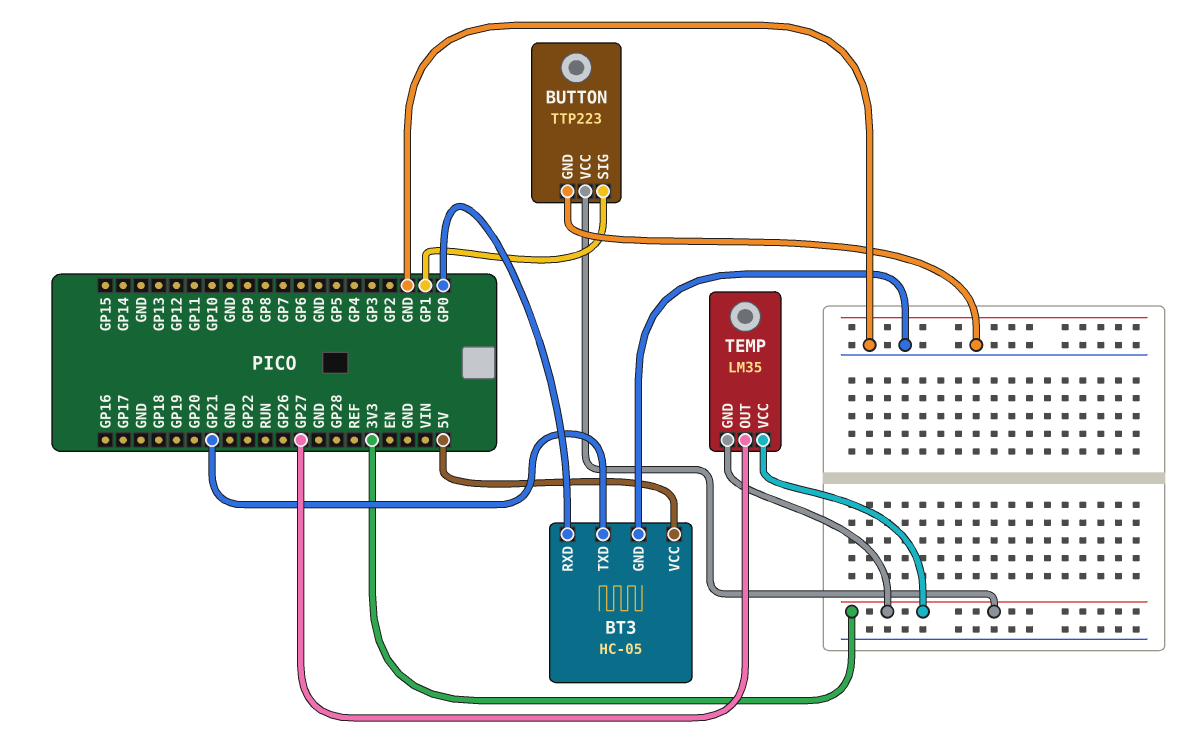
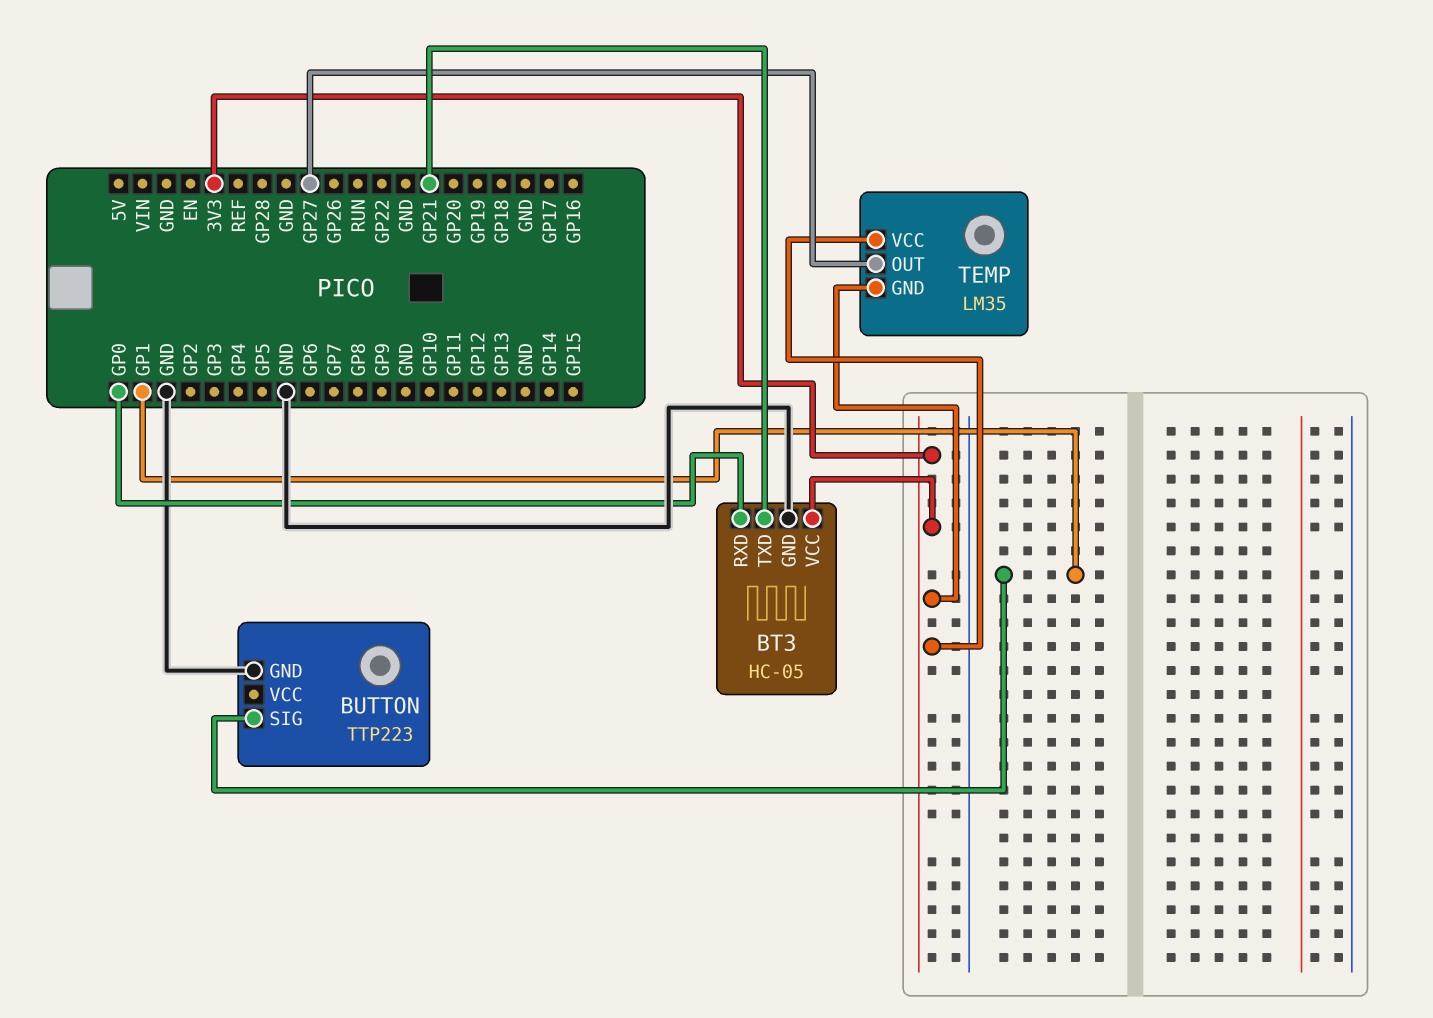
BT3 pin VCC: 5V -> 3V3
BUTTON pin VCC: 3V3 -> none

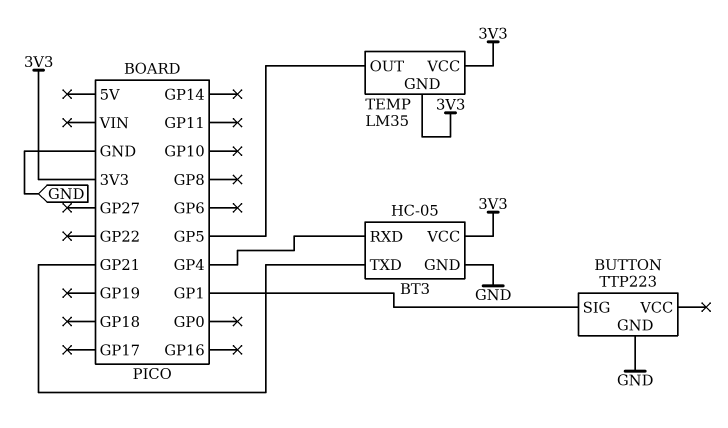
BT3 pin RXD: GP0 -> GP4
TEMP pin OUT: GP27 -> GP5

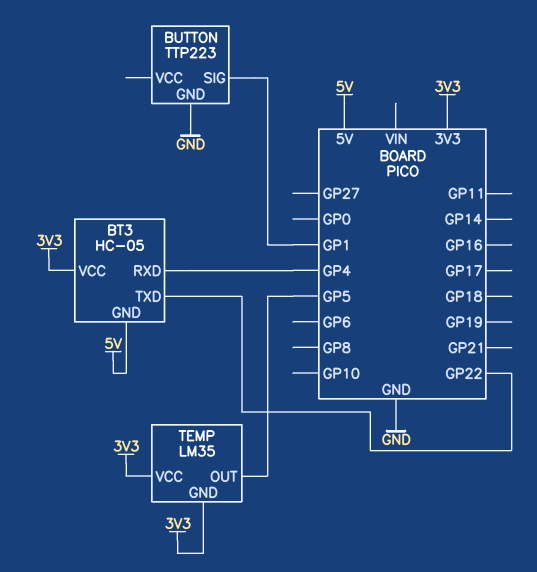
BT3 pin GND: GND -> 5V
BT3 pin TXD: GP21 -> GP22

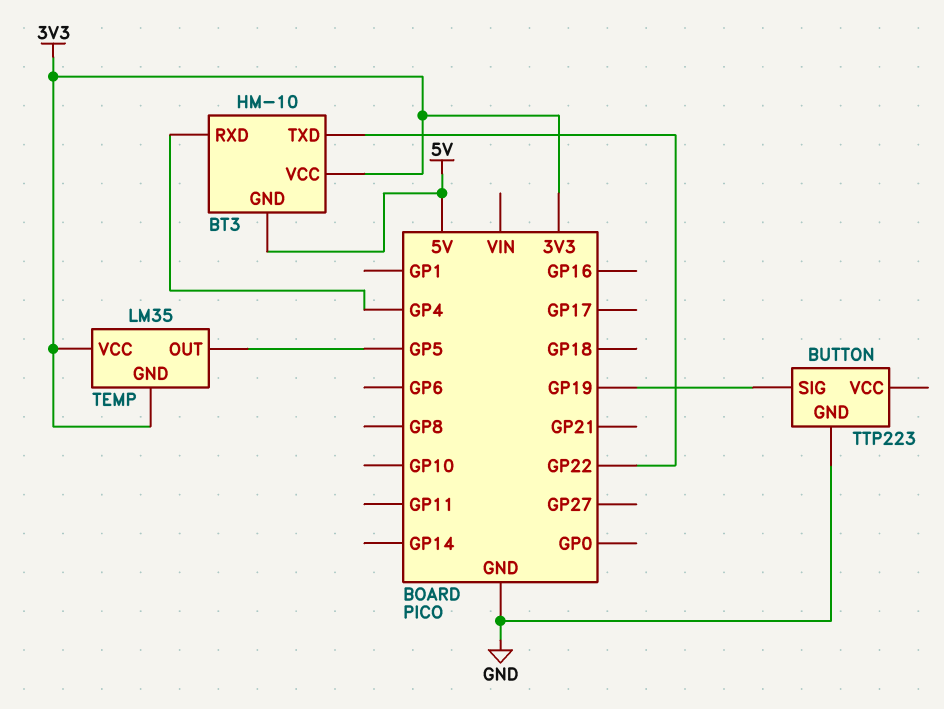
BT3: HC-05 -> HM-10
BUTTON pin SIG: GP1 -> GP19

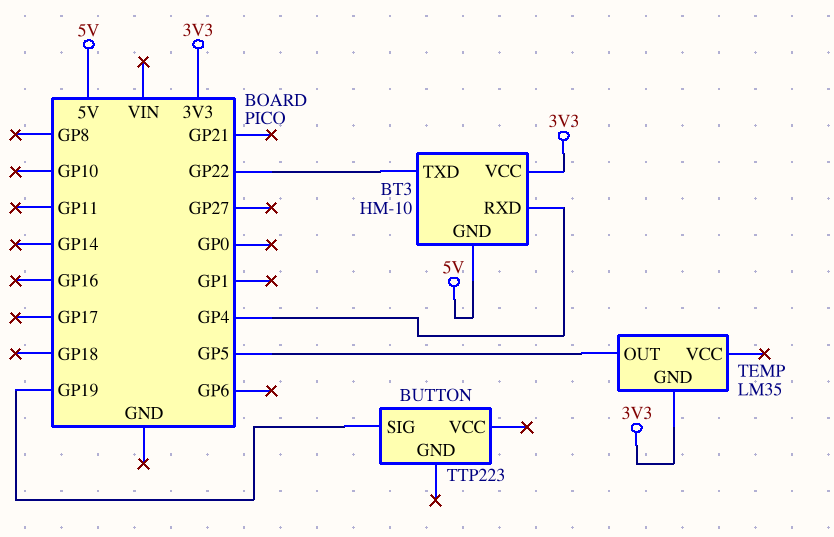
BUTTON pin GND: GND -> none
TEMP pin VCC: 3V3 -> none

